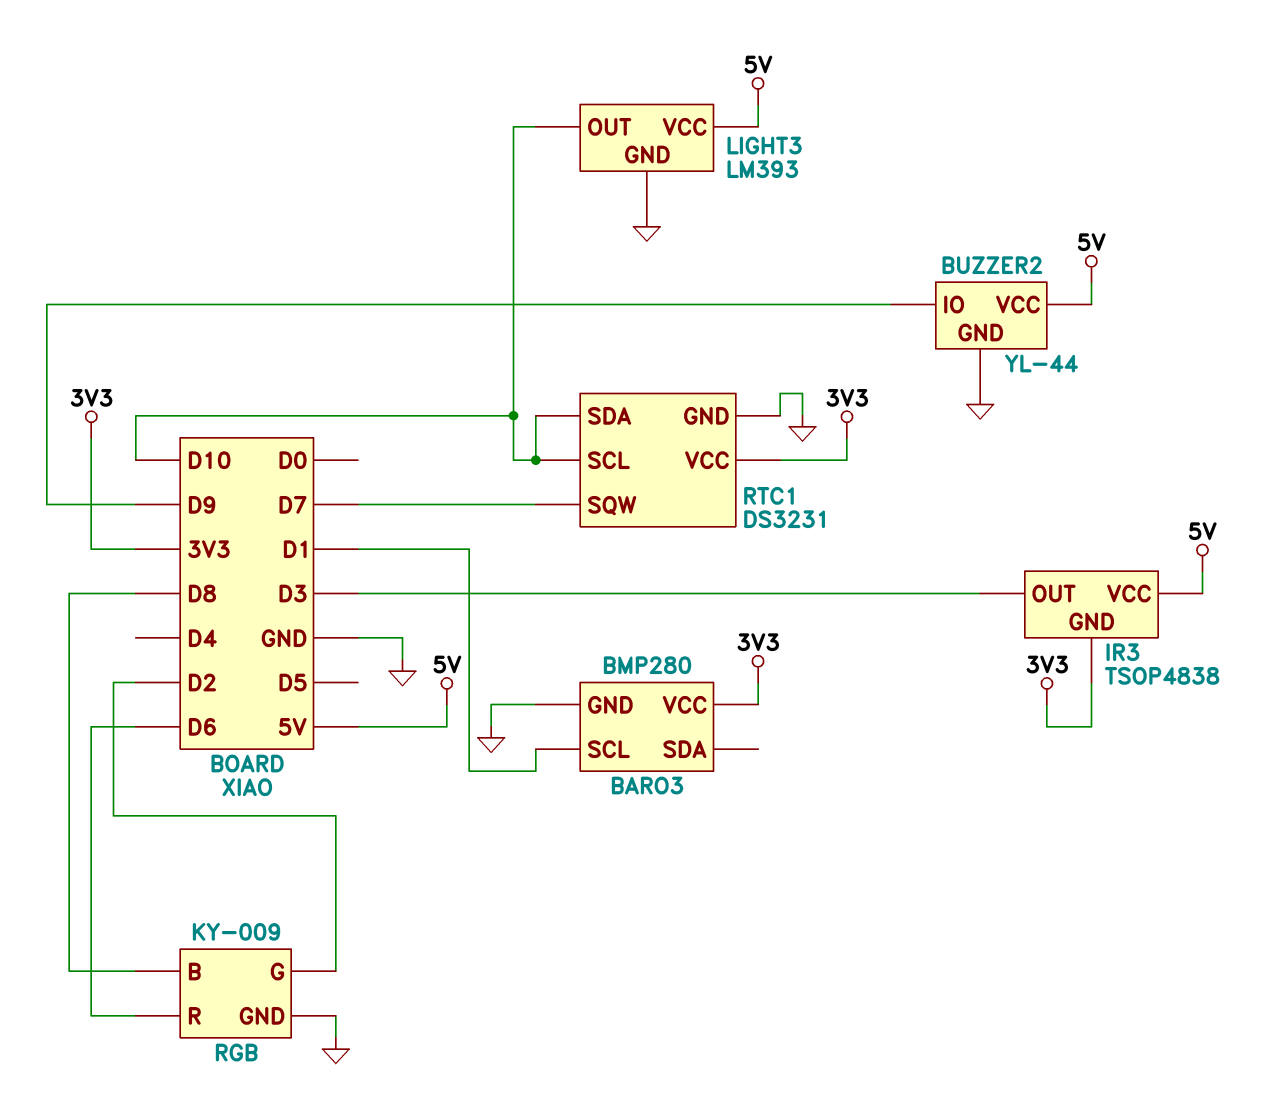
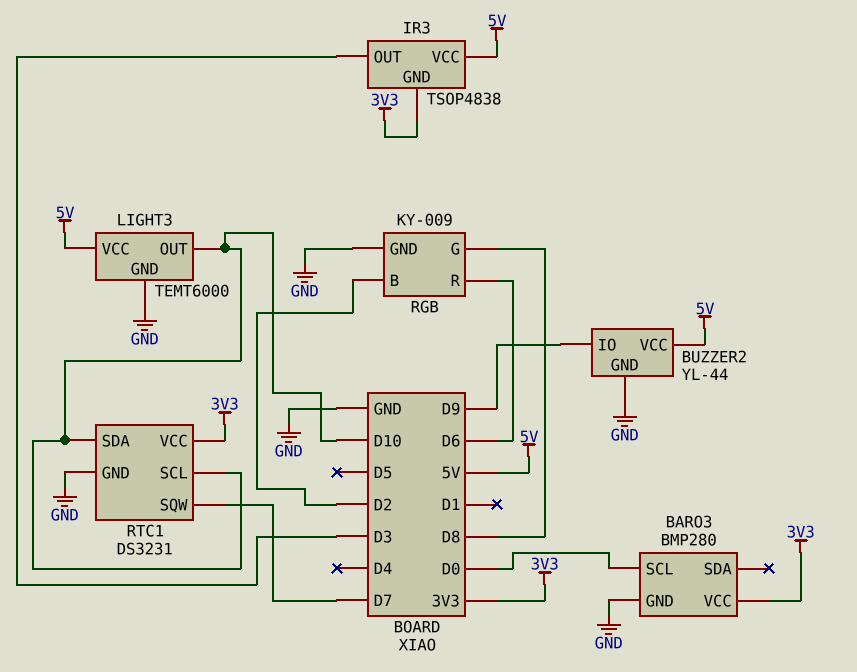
BARO3 pin SCL: D1 -> D0
LIGHT3: LM393 -> TEMT6000
RGB pin B: D8 -> D2
RGB pin G: D2 -> D8

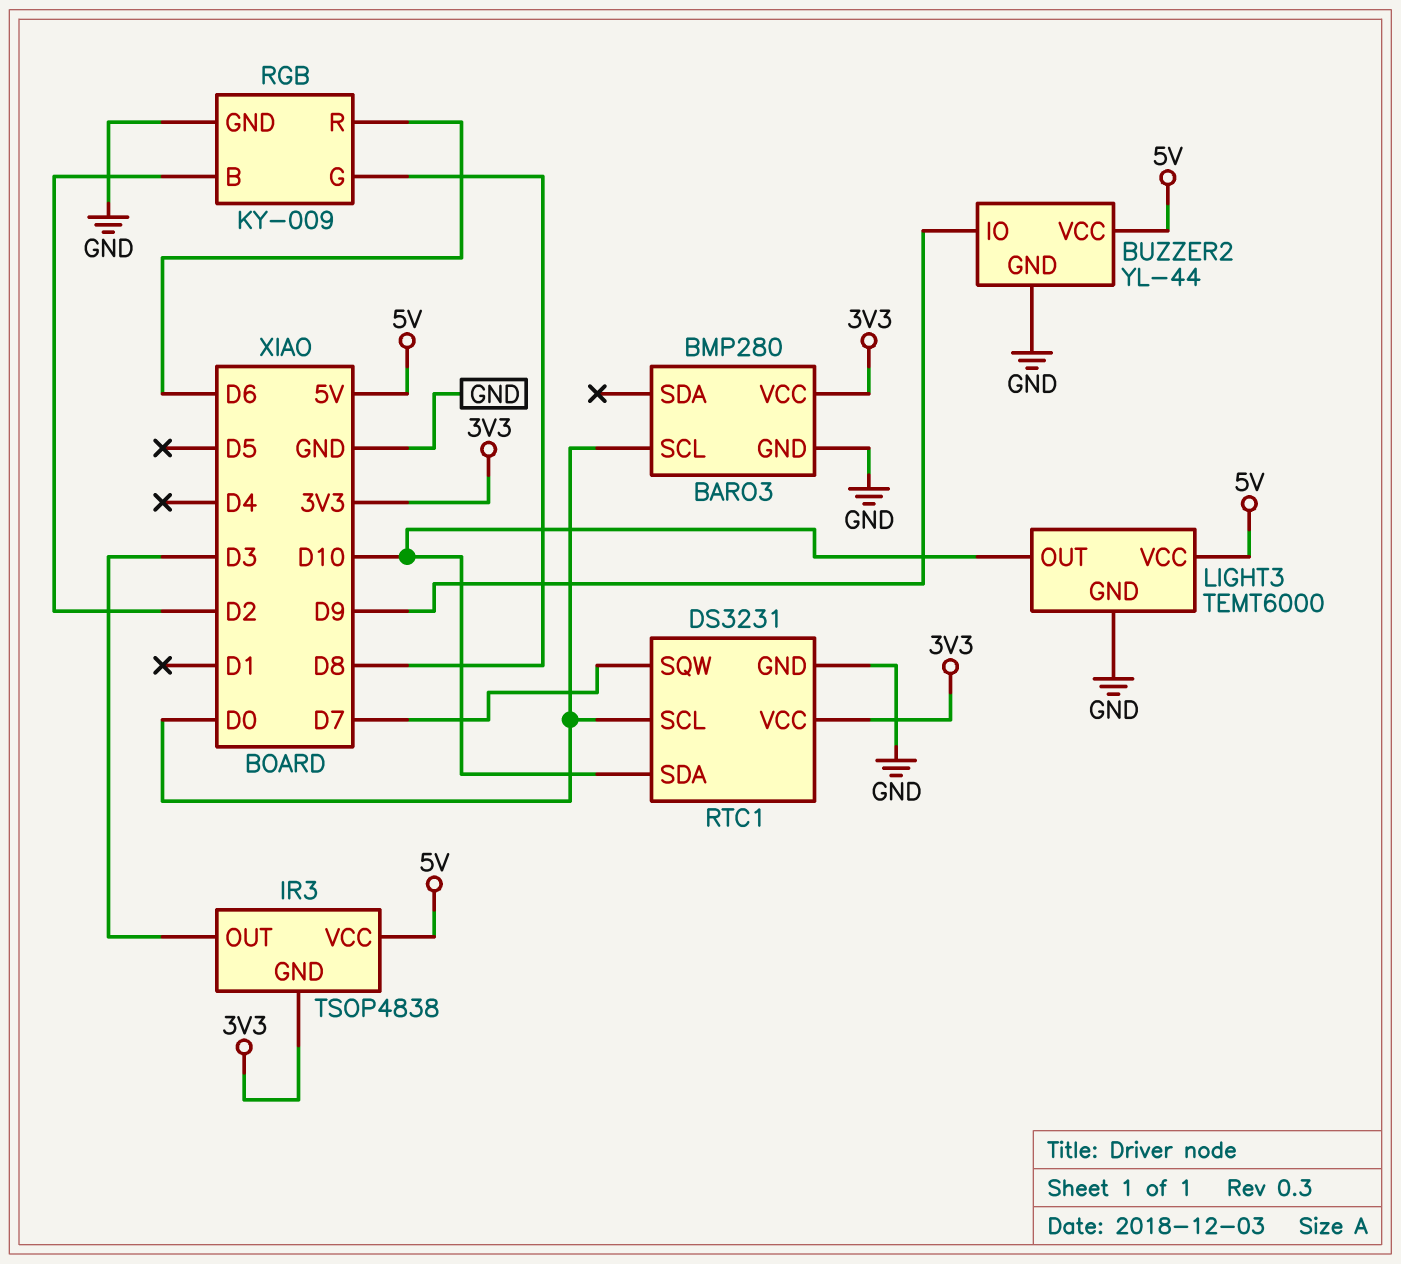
RTC1 pin SCL: D10 -> D0

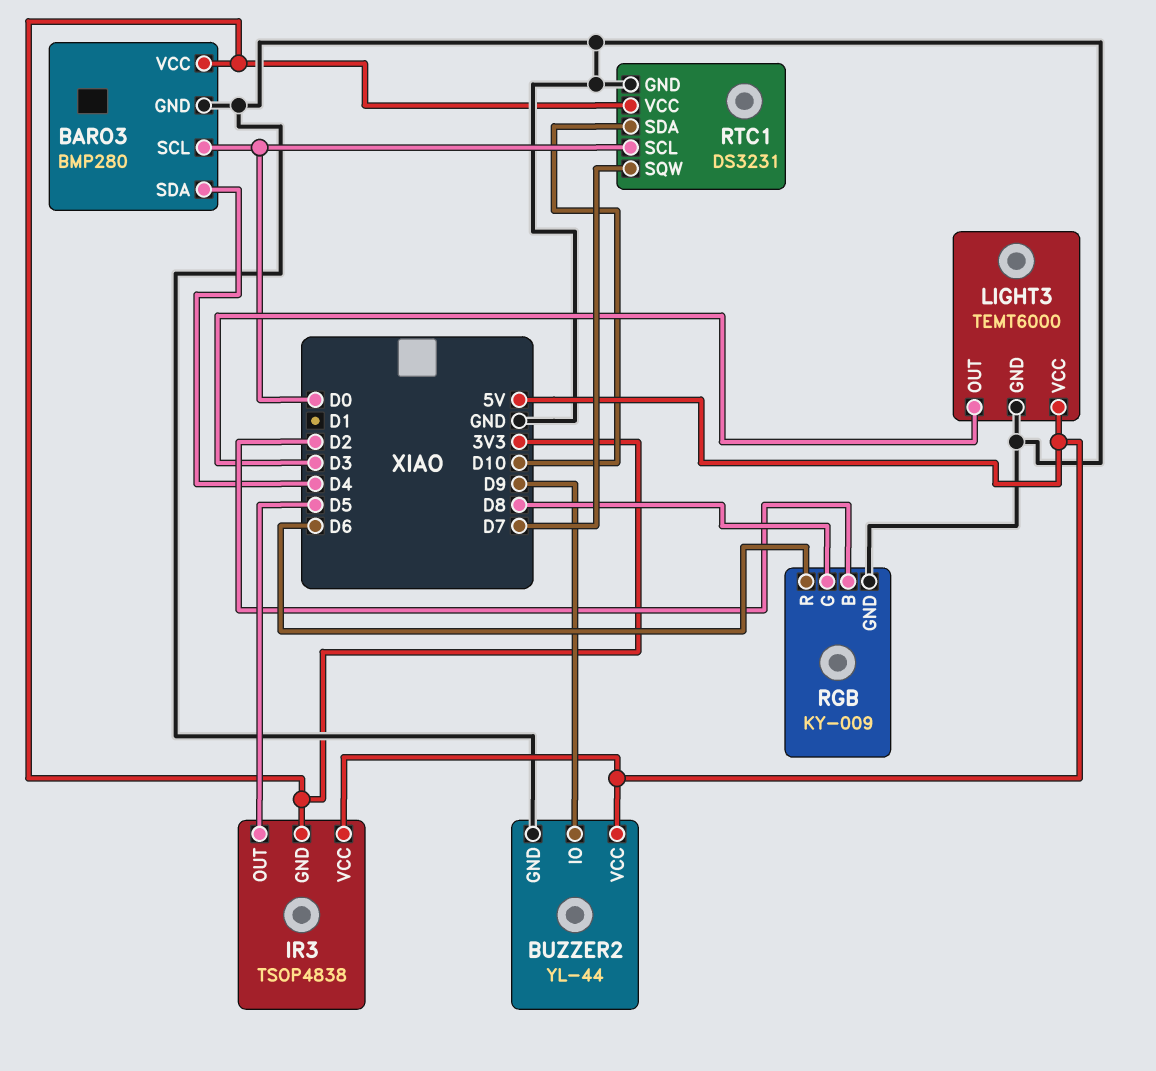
BARO3 pin SDA: none -> D4
IR3 pin OUT: D3 -> D5
LIGHT3 pin OUT: D10 -> D3

